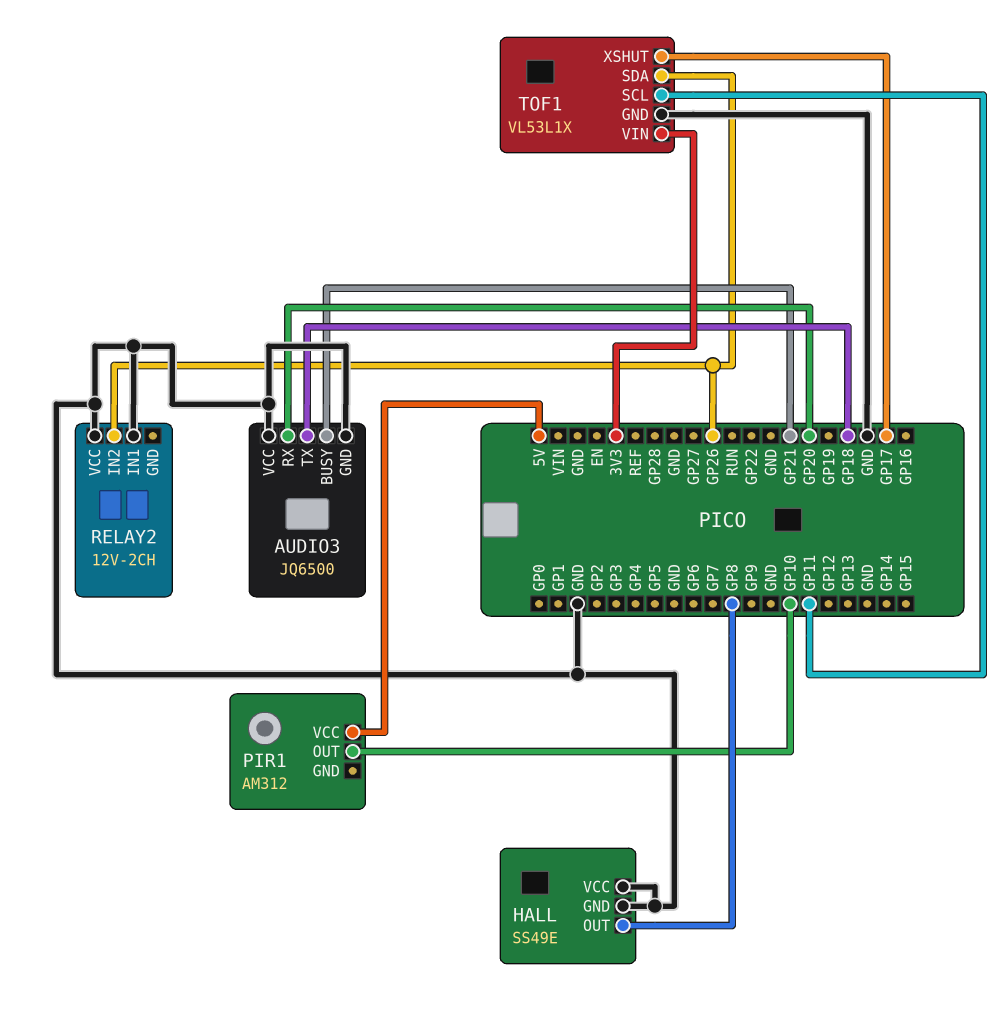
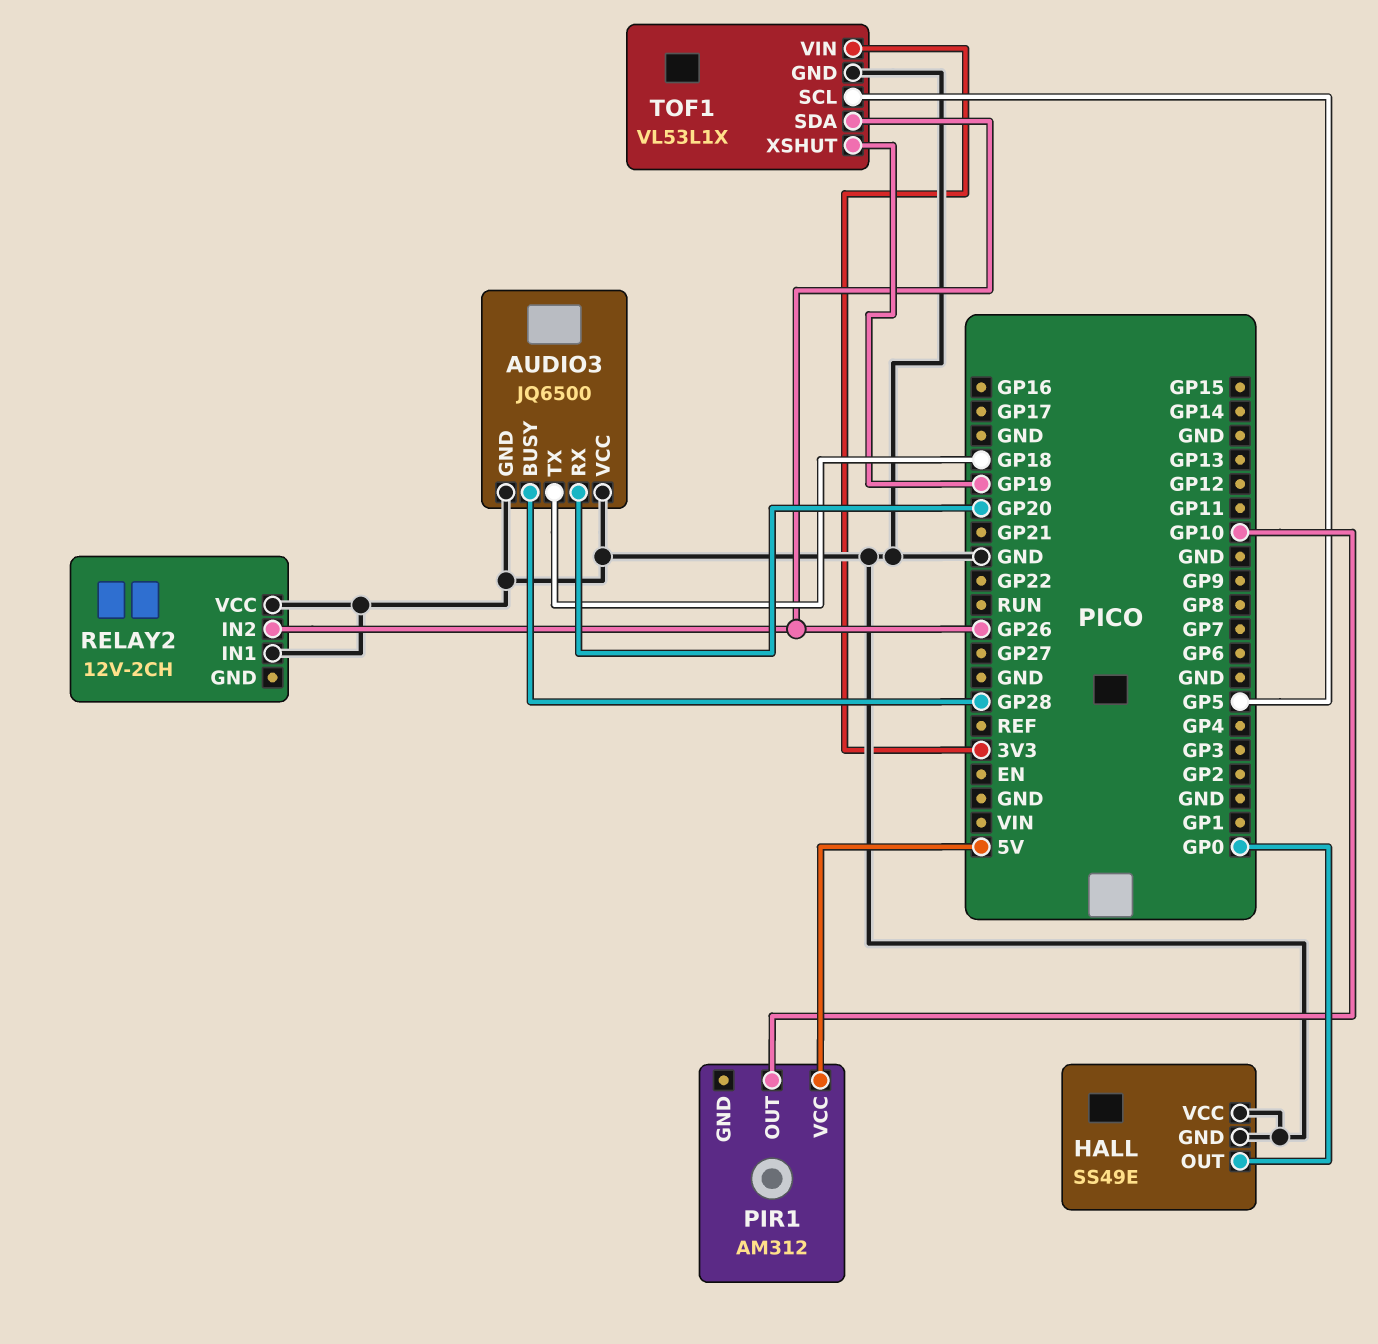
AUDIO3 pin BUSY: GP21 -> GP28
HALL pin OUT: GP8 -> GP0
TOF1 pin SCL: GP11 -> GP5
TOF1 pin XSHUT: GP17 -> GP19

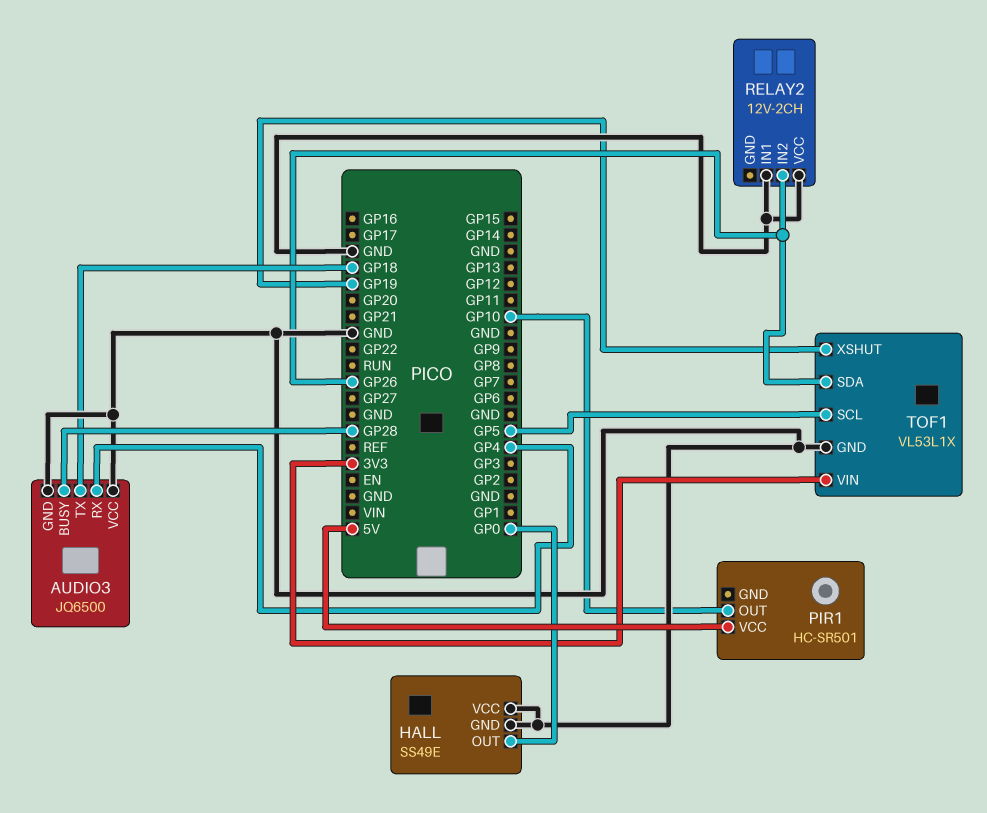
AUDIO3 pin RX: GP20 -> GP4
PIR1: AM312 -> HC-SR501

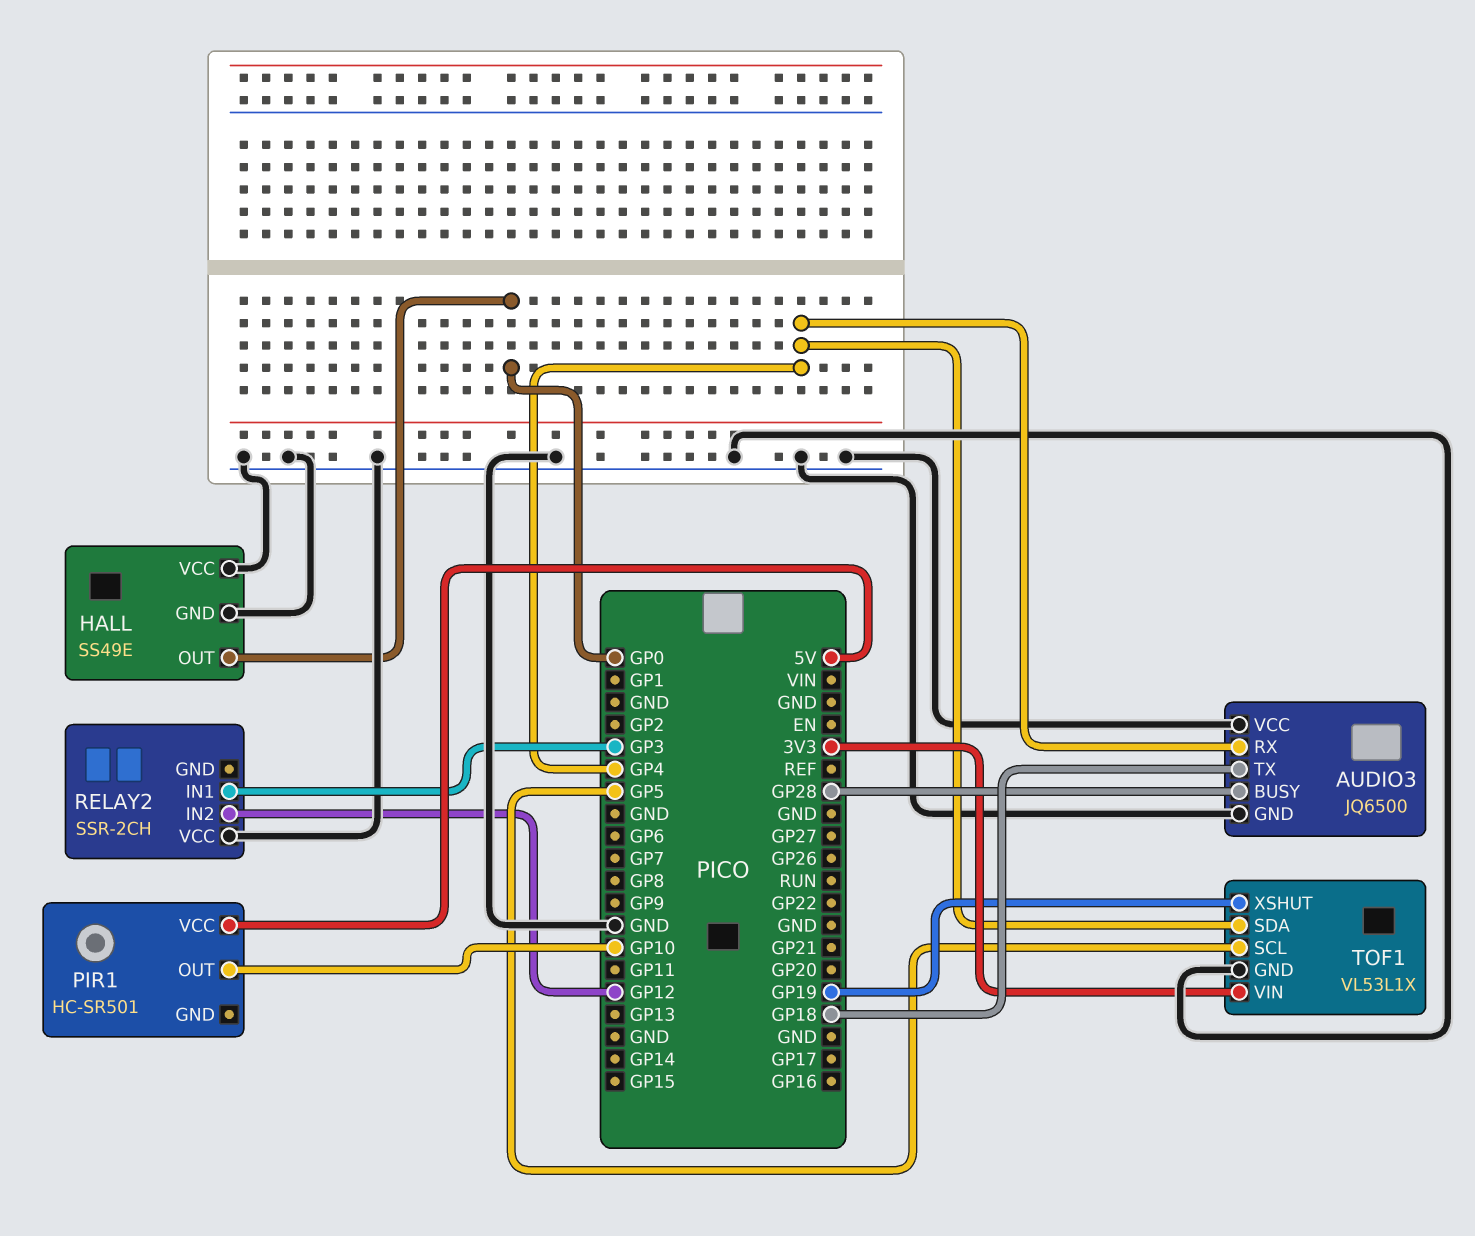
RELAY2: 12V-2CH -> SSR-2CH
RELAY2 pin IN1: GND -> GP3
RELAY2 pin IN2: GP26 -> GP12
TOF1 pin SDA: GP26 -> GP4

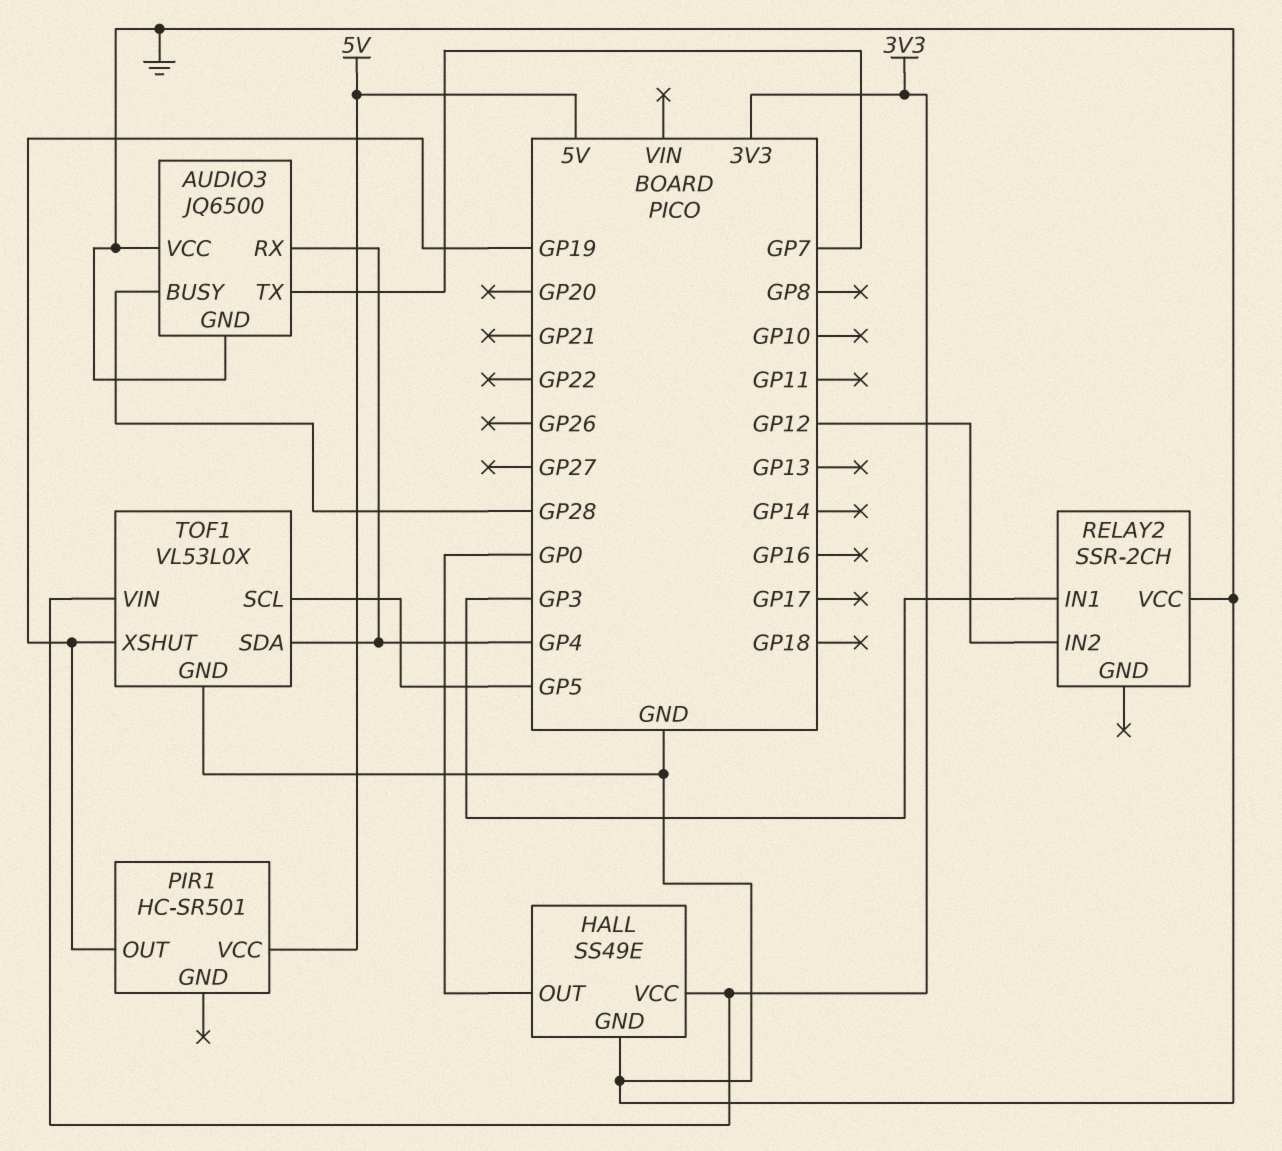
AUDIO3 pin TX: GP18 -> GP7
HALL pin VCC: GND -> 3V3
PIR1 pin OUT: GP10 -> GP19
TOF1: VL53L1X -> VL53L0X

